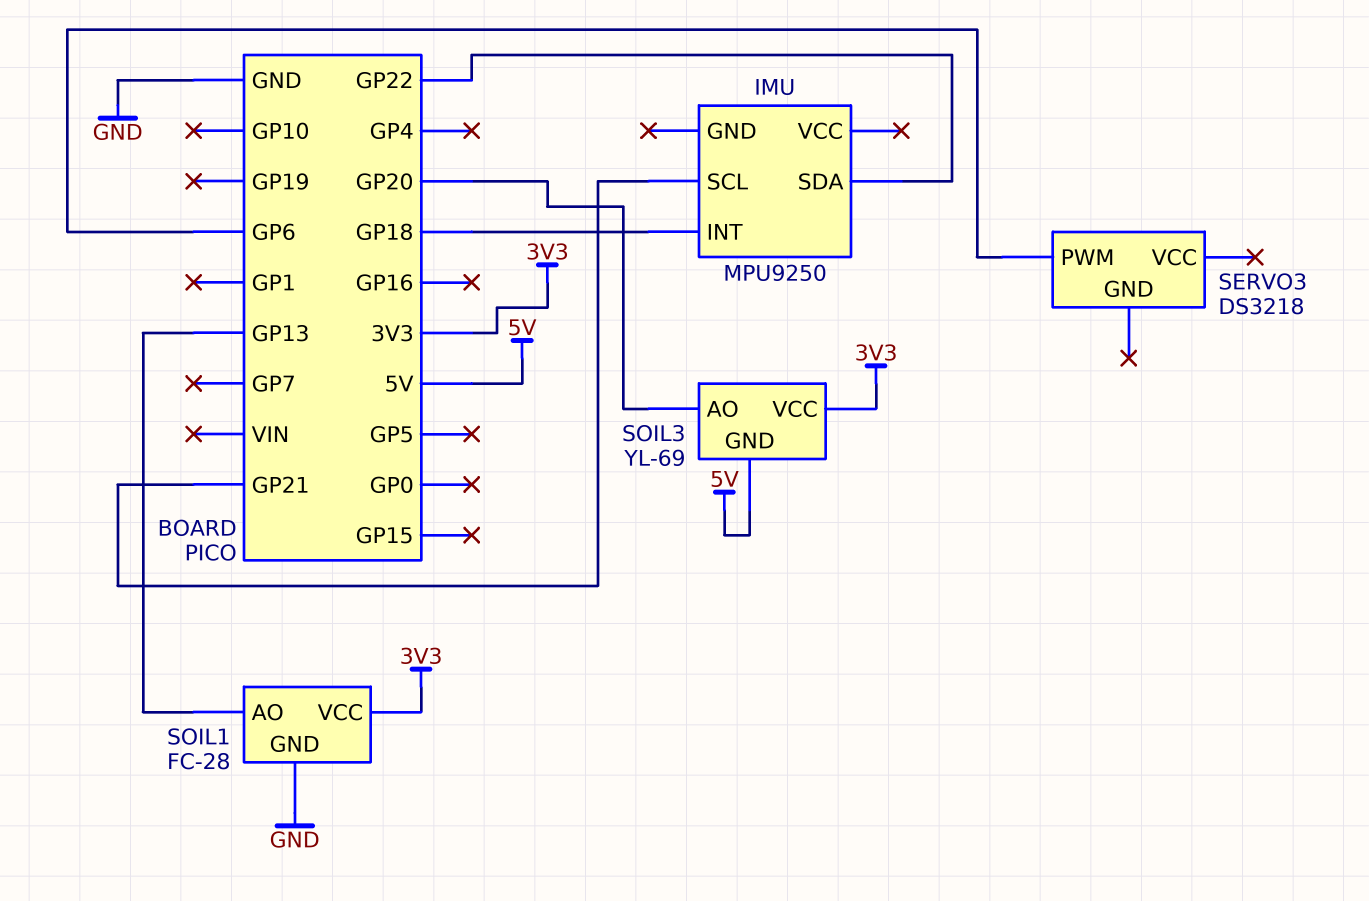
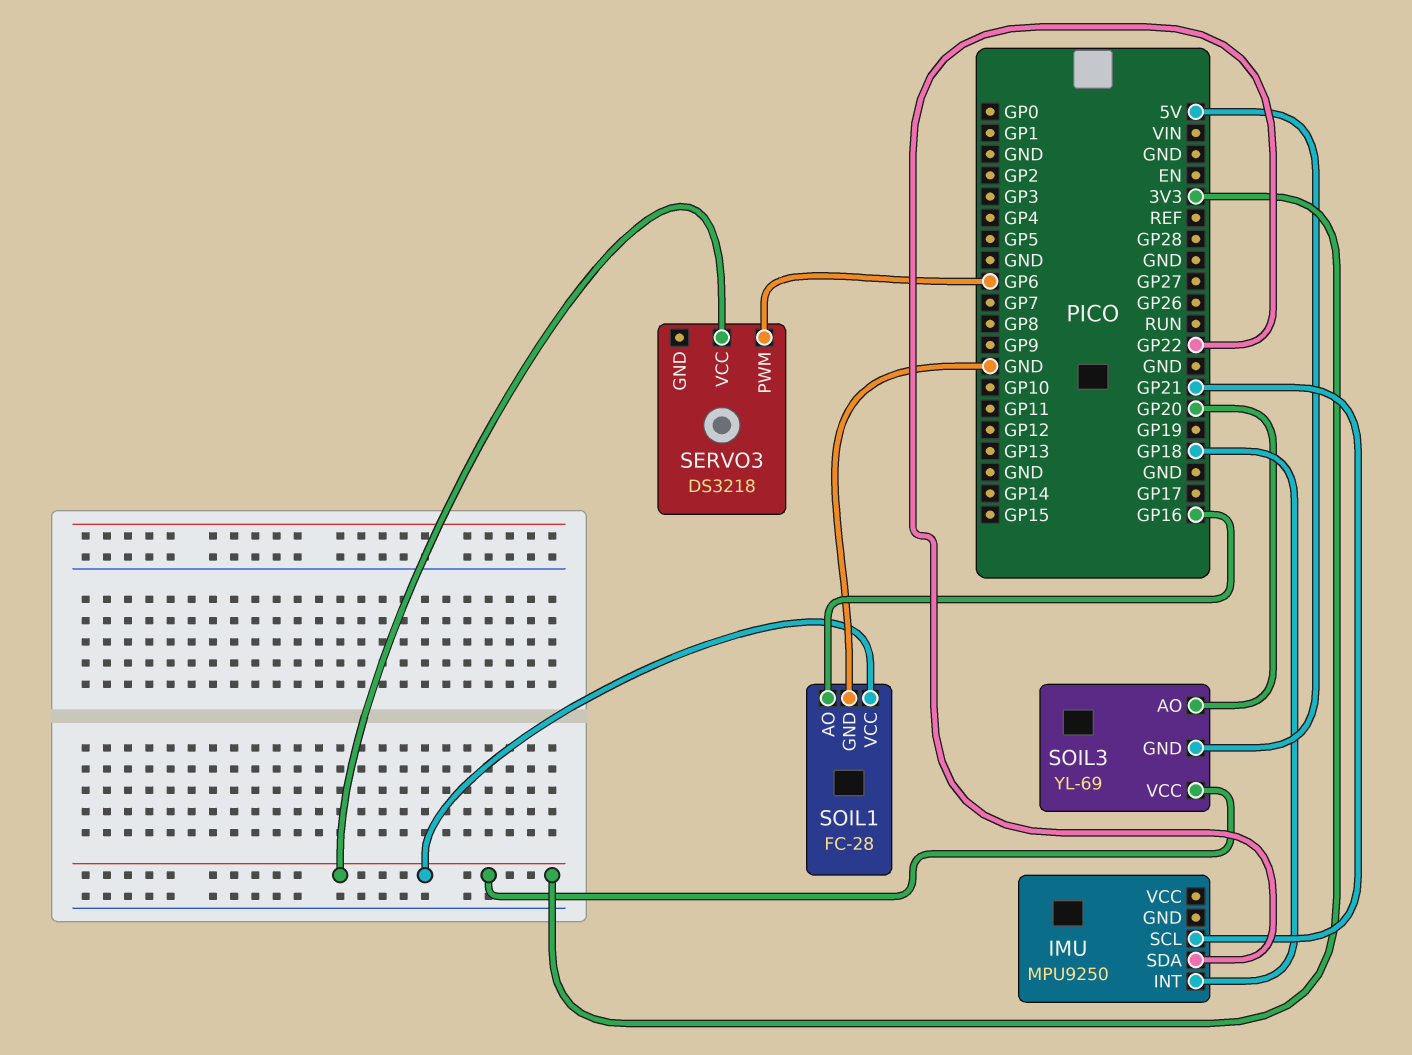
SERVO3 pin VCC: none -> 3V3
SOIL1 pin AO: GP13 -> GP16

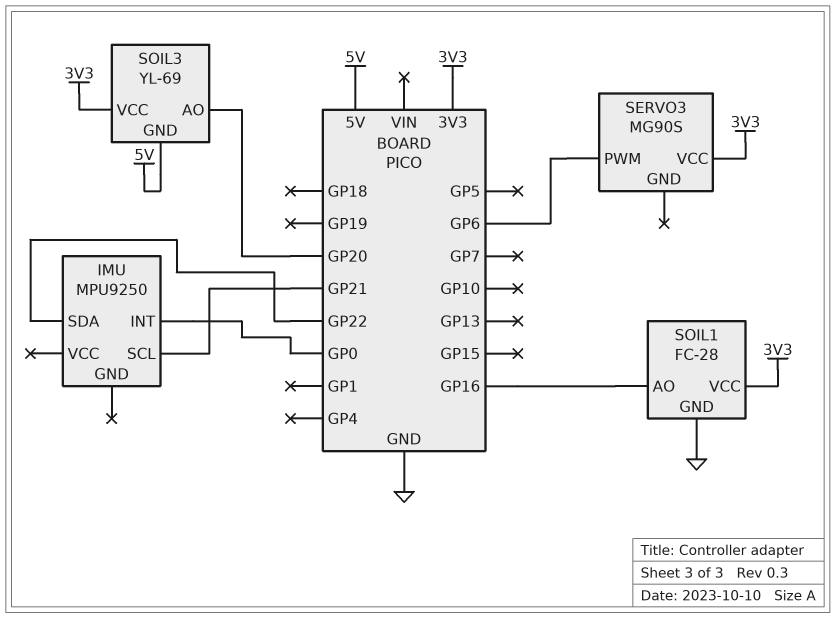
IMU pin INT: GP18 -> GP0
SERVO3: DS3218 -> MG90S

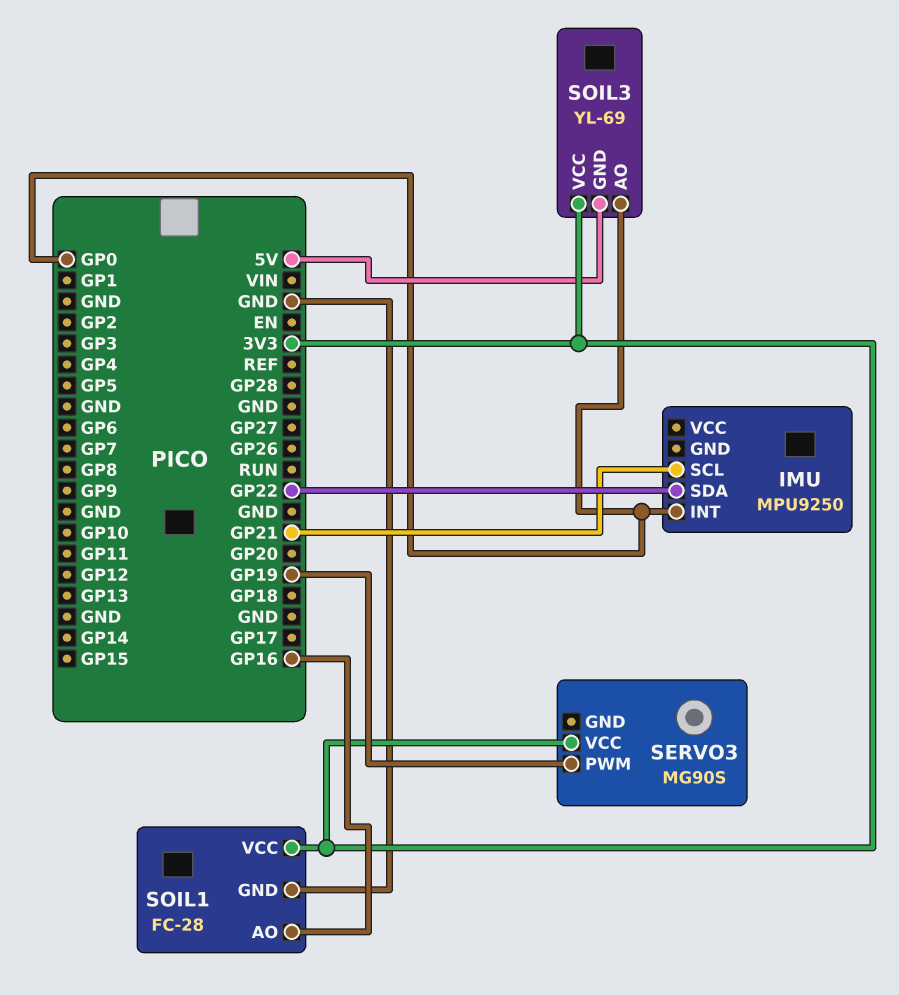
SERVO3 pin PWM: GP6 -> GP19
SOIL3 pin AO: GP20 -> GP0

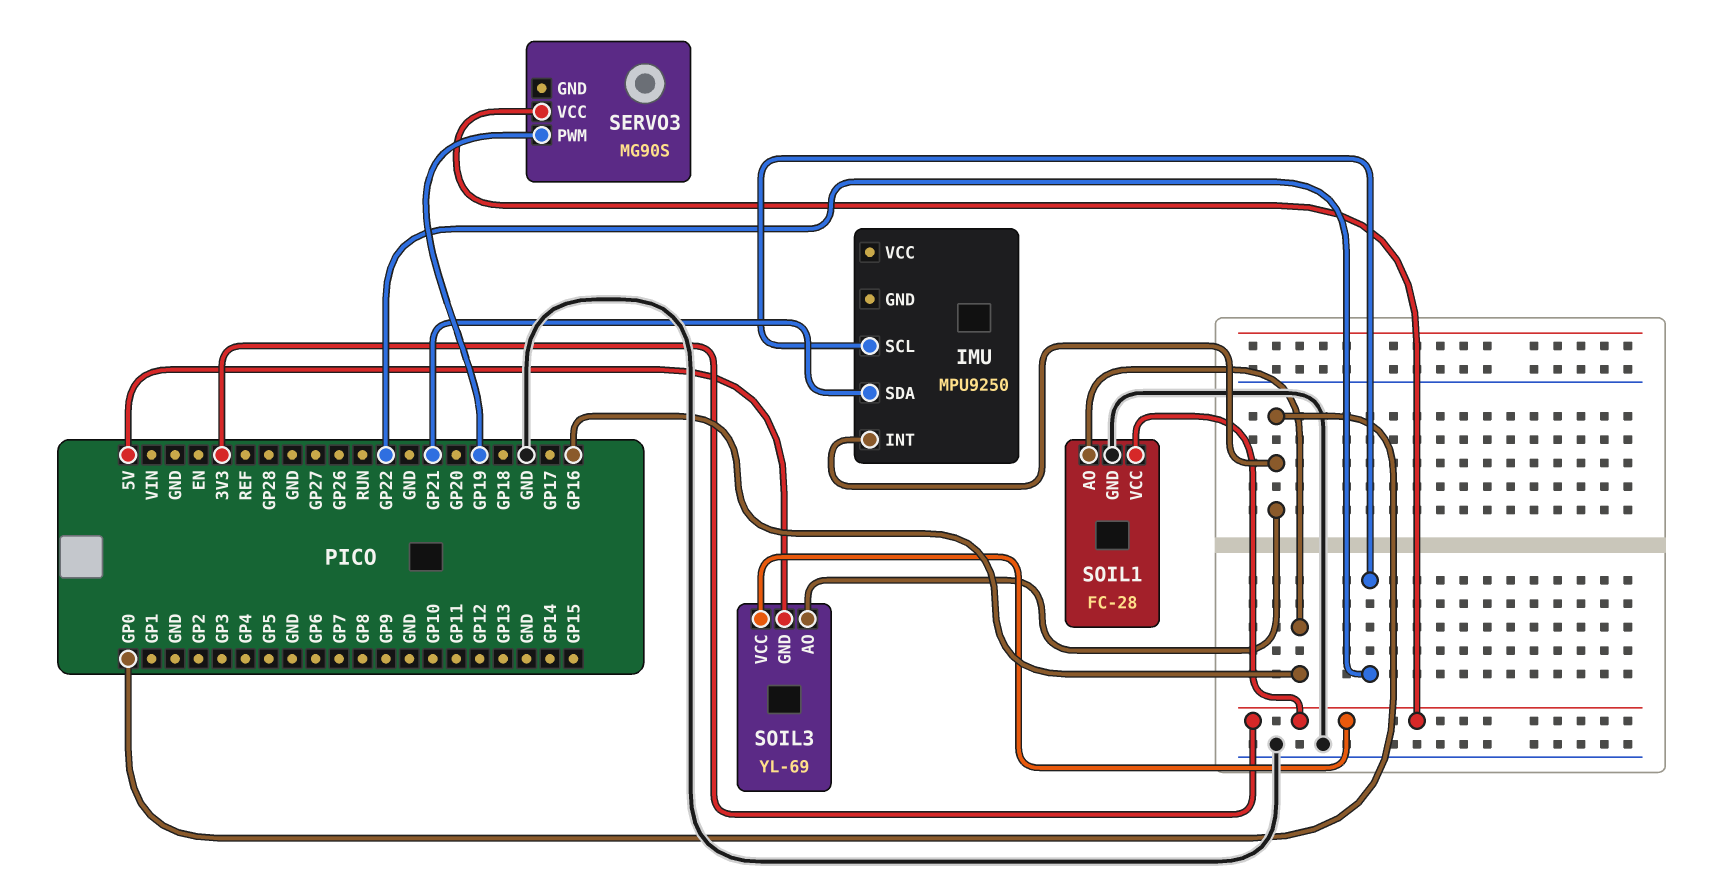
IMU pin SCL: GP21 -> GP22
IMU pin SDA: GP22 -> GP21

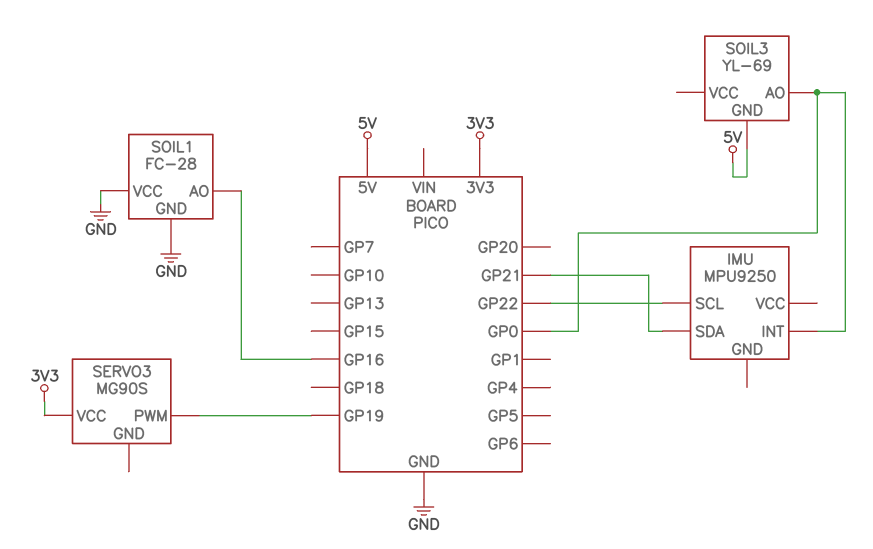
SOIL1 pin VCC: 3V3 -> GND
SOIL3 pin VCC: 3V3 -> none

